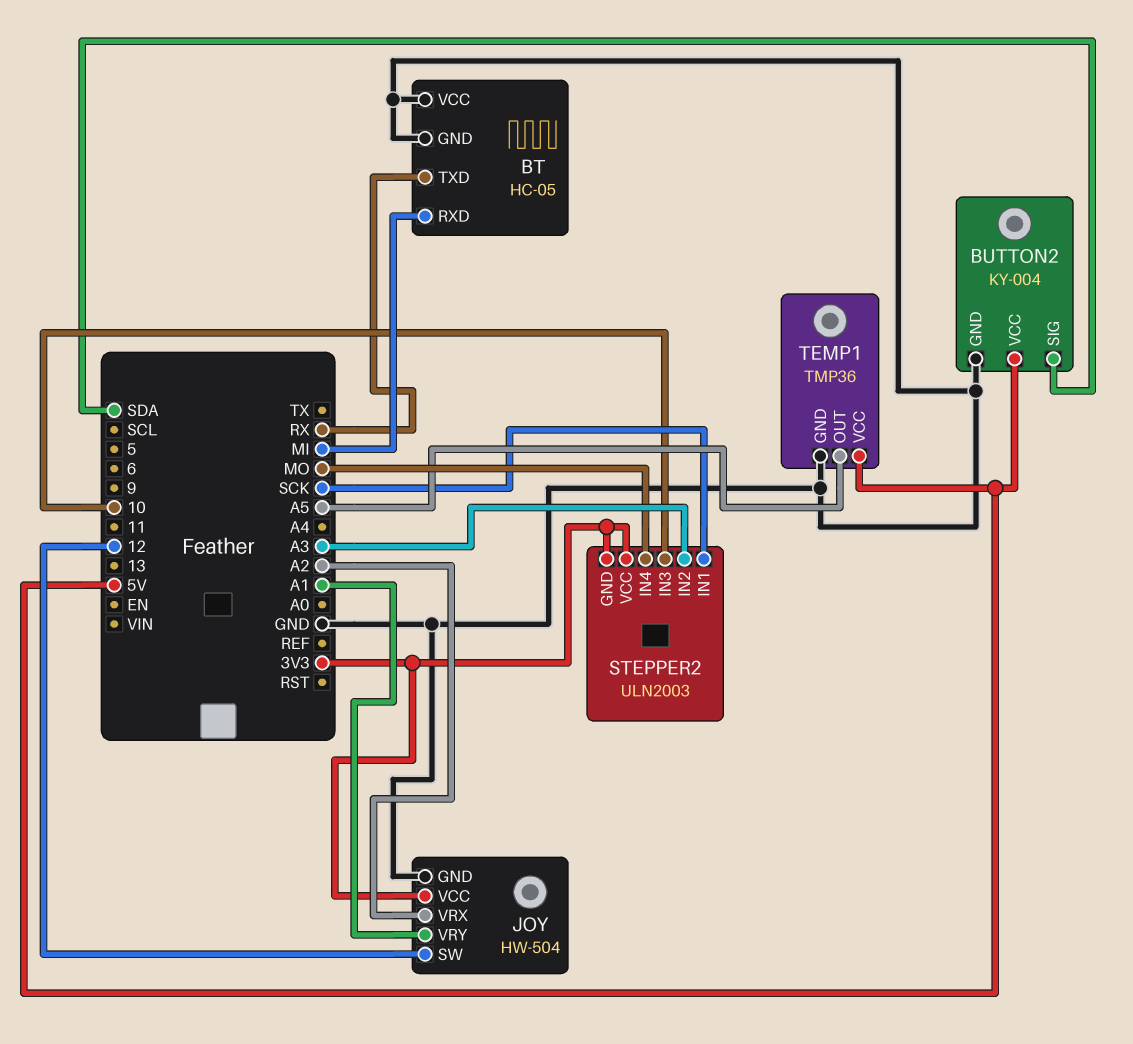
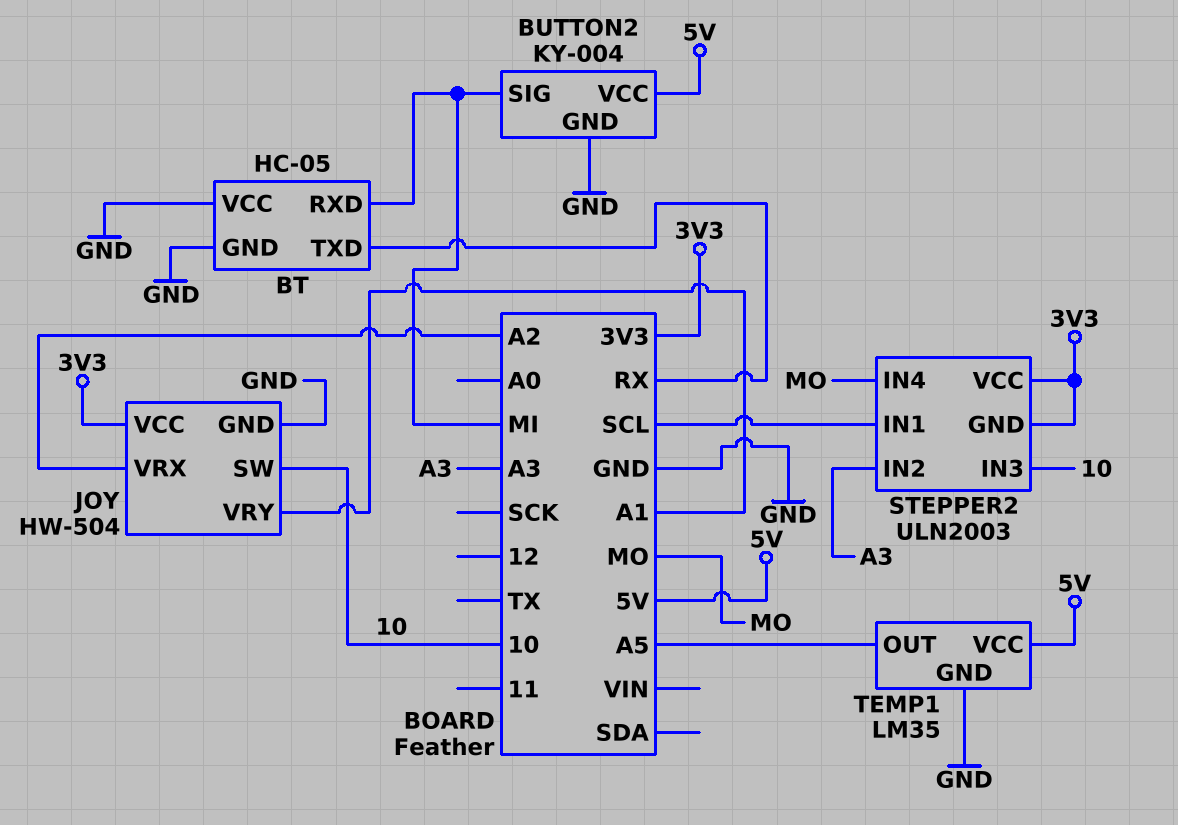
BUTTON2 pin SIG: SDA -> MI
JOY pin SW: 12 -> 10
STEPPER2 pin IN1: SCK -> SCL
TEMP1: TMP36 -> LM35

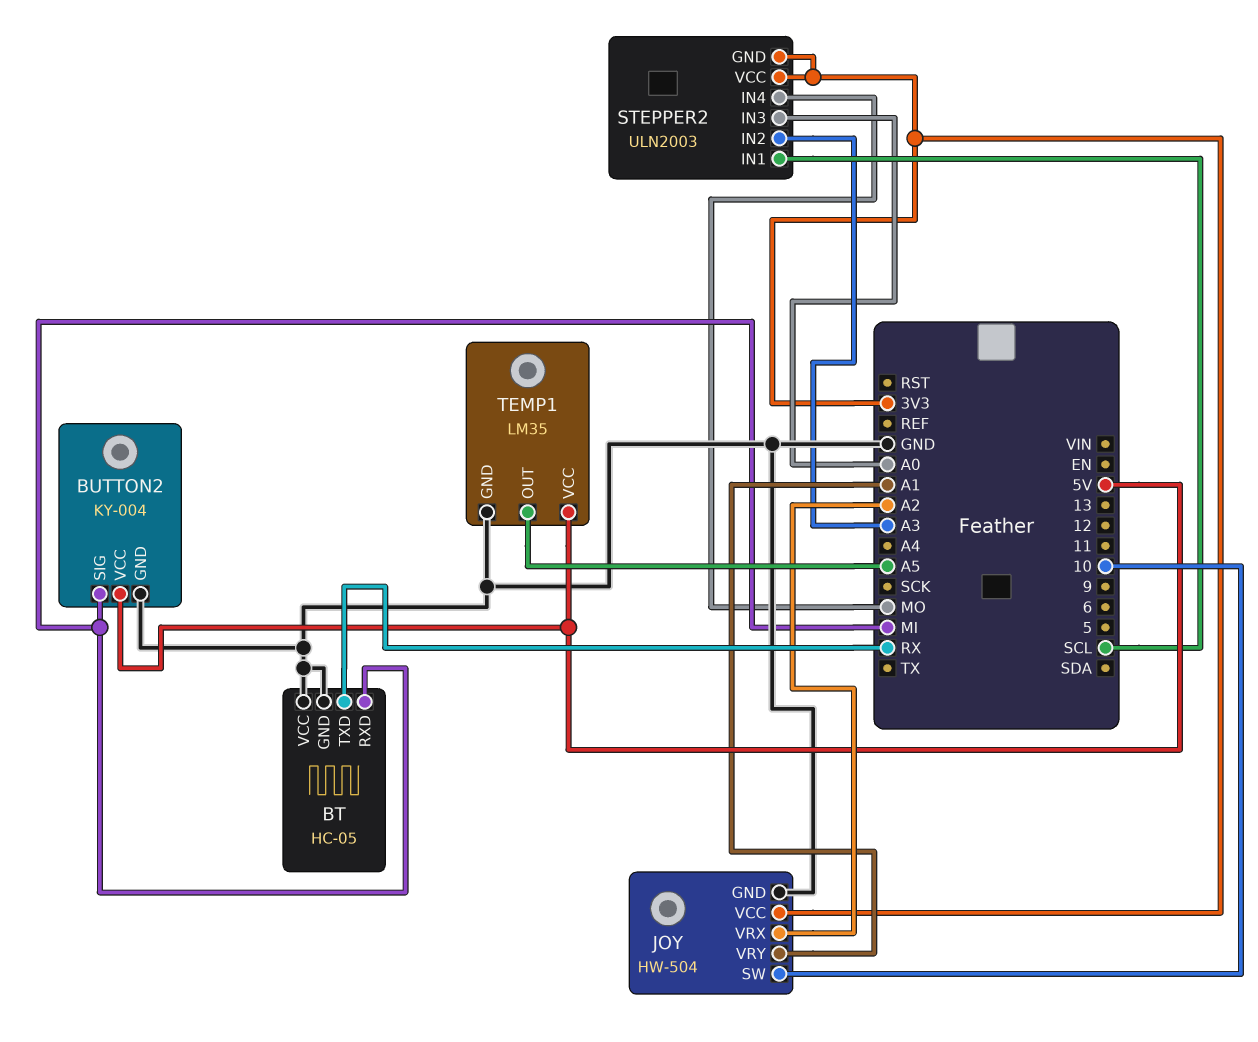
STEPPER2 pin IN3: 10 -> A0

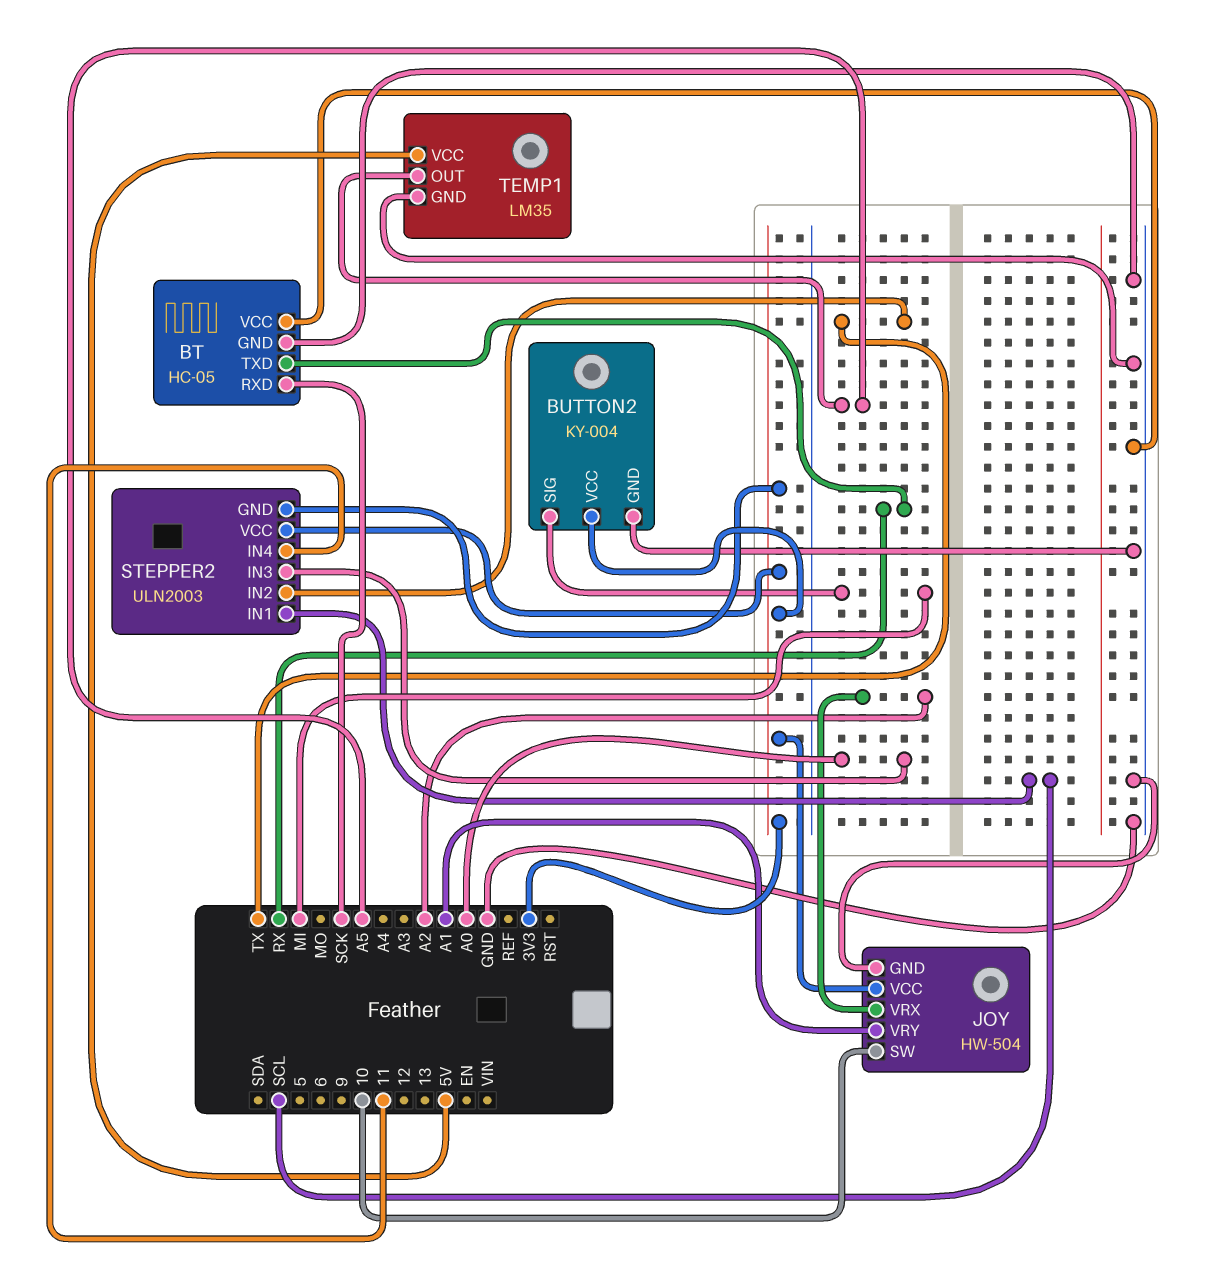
BT pin RXD: MI -> SCK
BUTTON2 pin VCC: 5V -> 3V3
STEPPER2 pin IN2: A3 -> TX
STEPPER2 pin IN4: MO -> 11

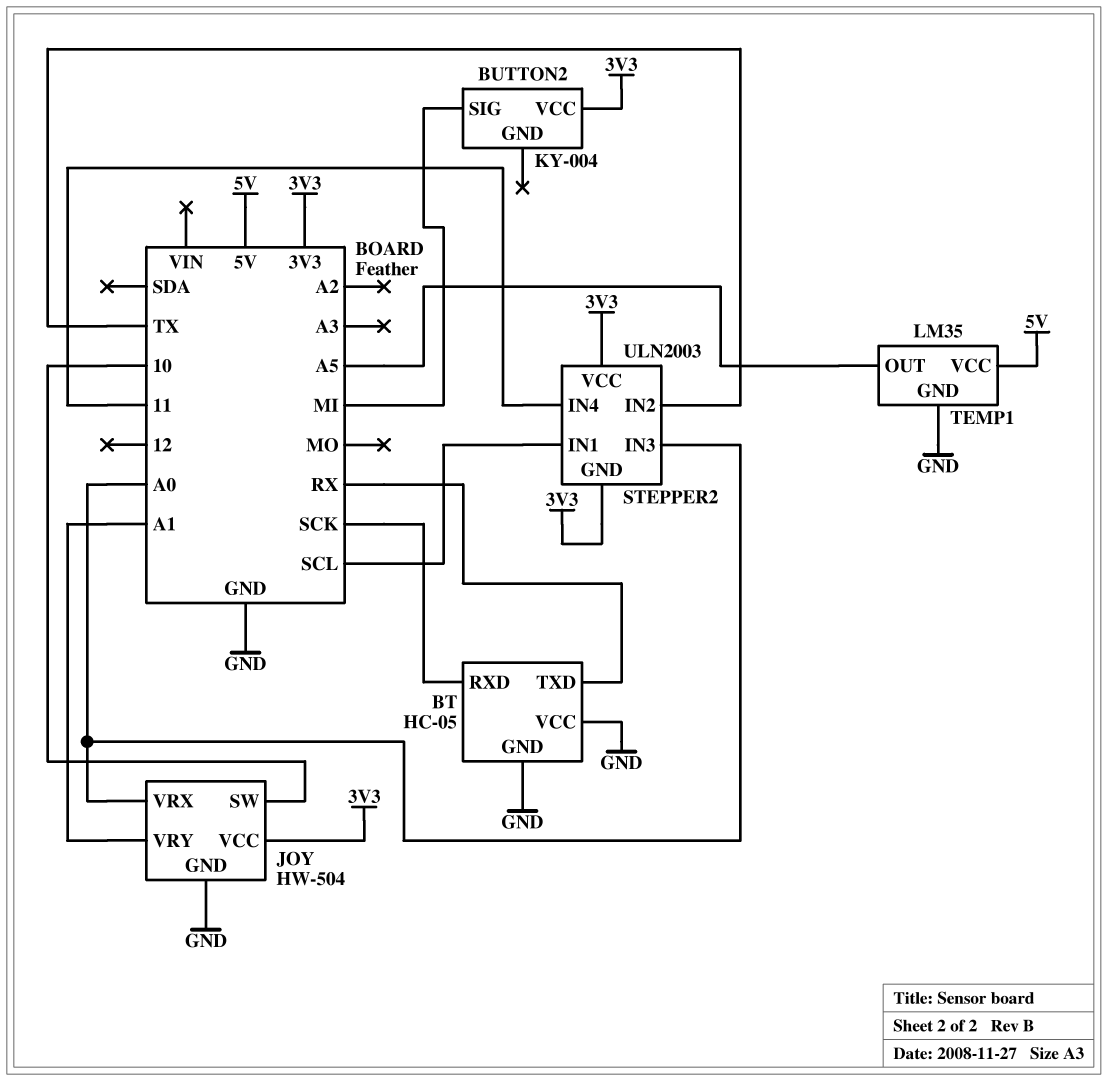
BUTTON2 pin GND: GND -> none
JOY pin VRX: A2 -> A0

